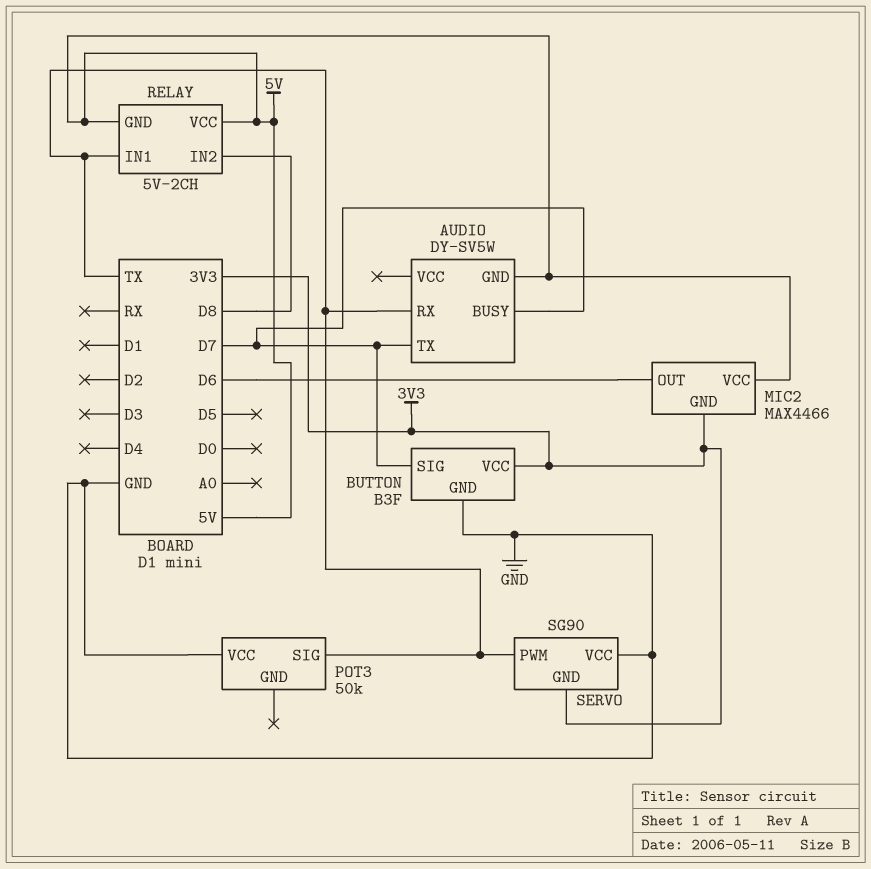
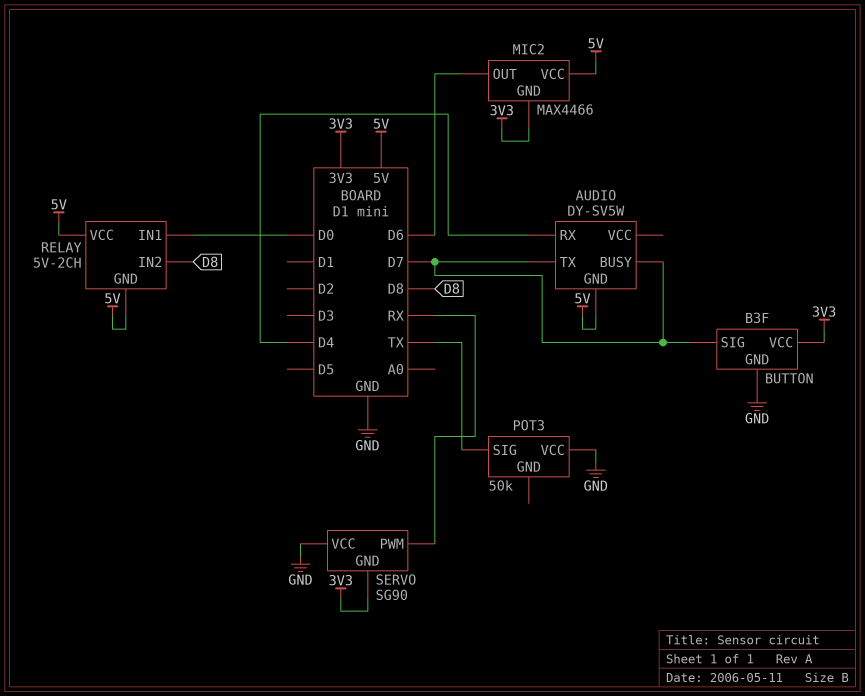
AUDIO pin RX: TX -> D4
RELAY pin IN1: TX -> D0
SERVO pin PWM: TX -> RX

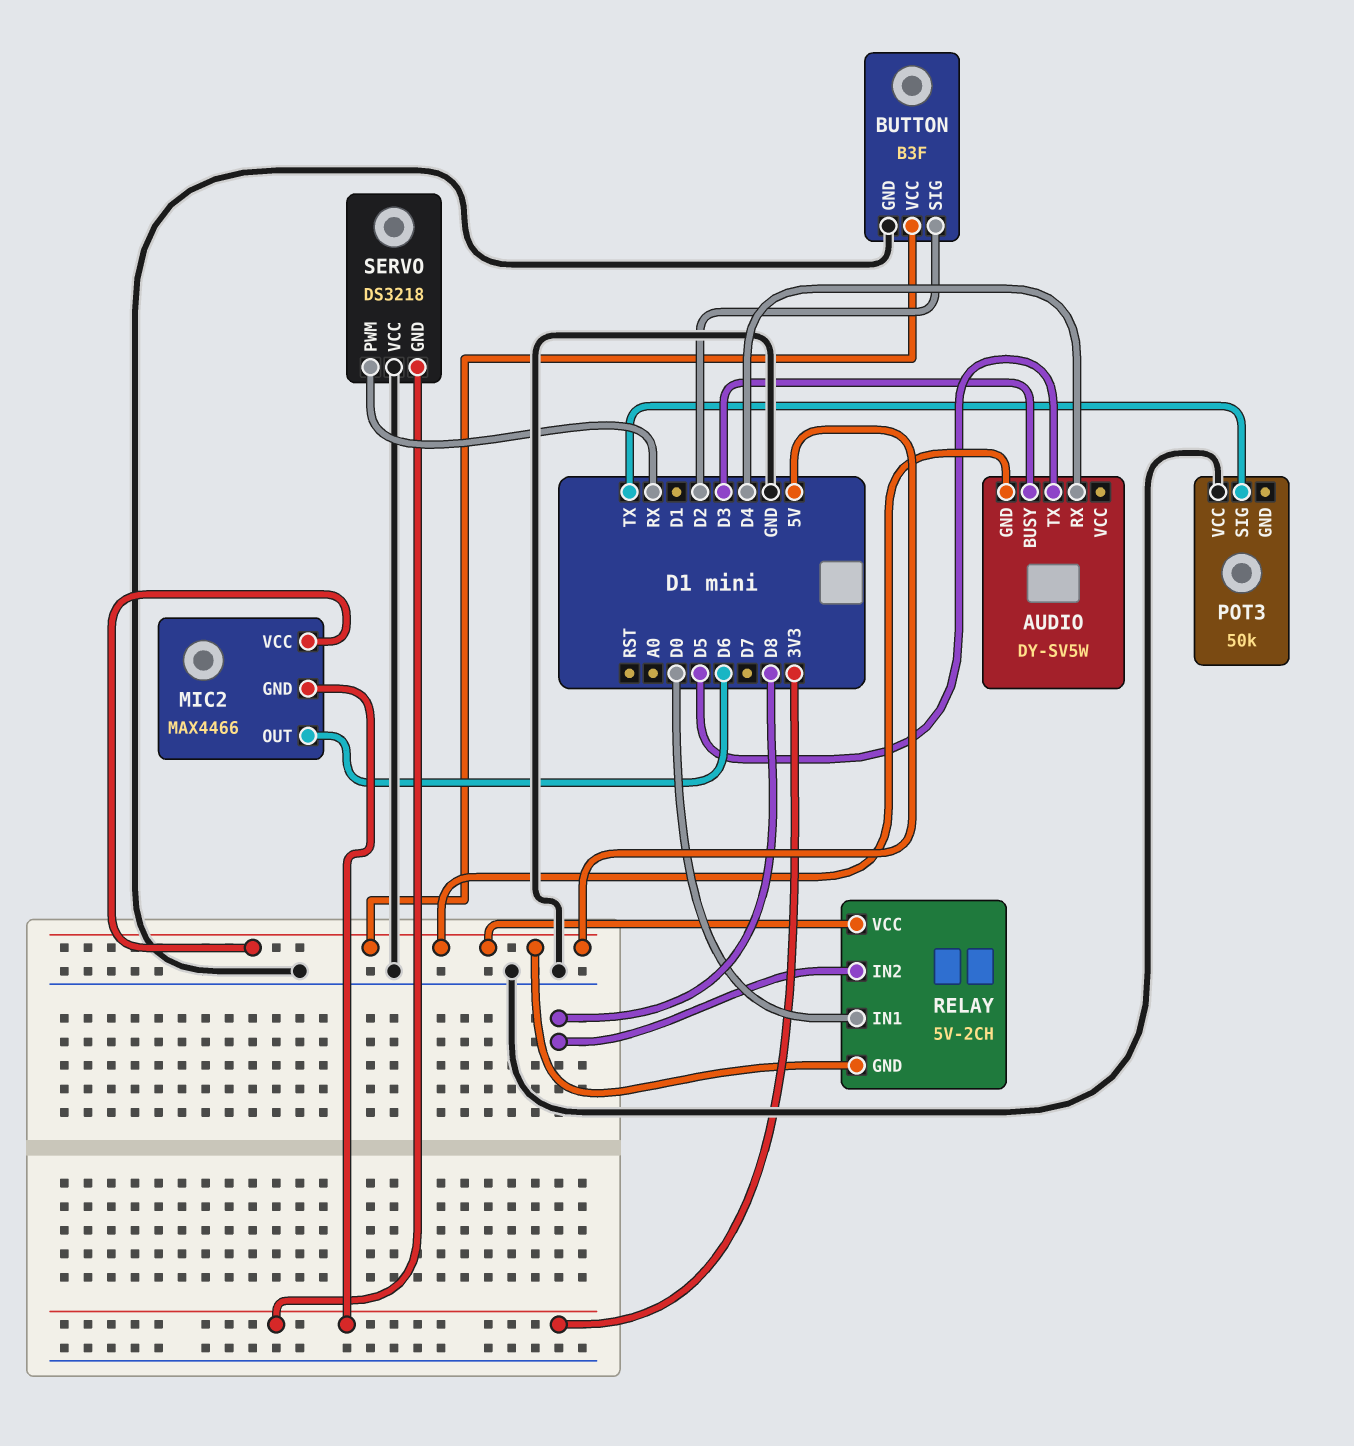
AUDIO pin BUSY: D7 -> D3
AUDIO pin TX: D7 -> D5
BUTTON pin SIG: D7 -> D2
BUTTON pin VCC: 3V3 -> 5V
SERVO: SG90 -> DS3218

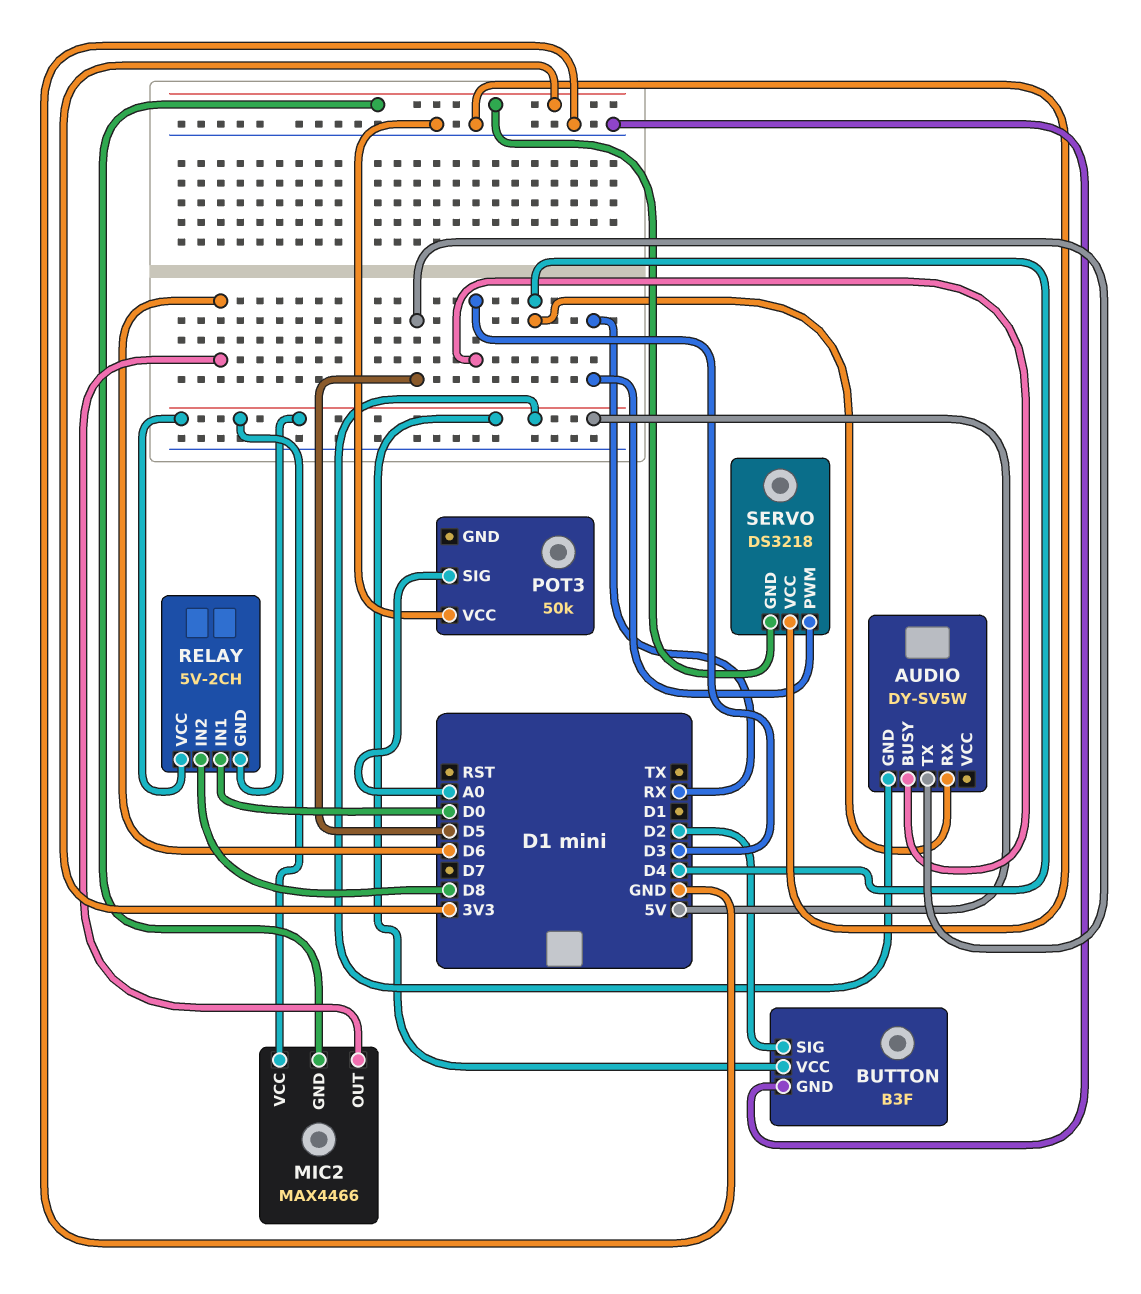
POT3 pin SIG: TX -> A0

